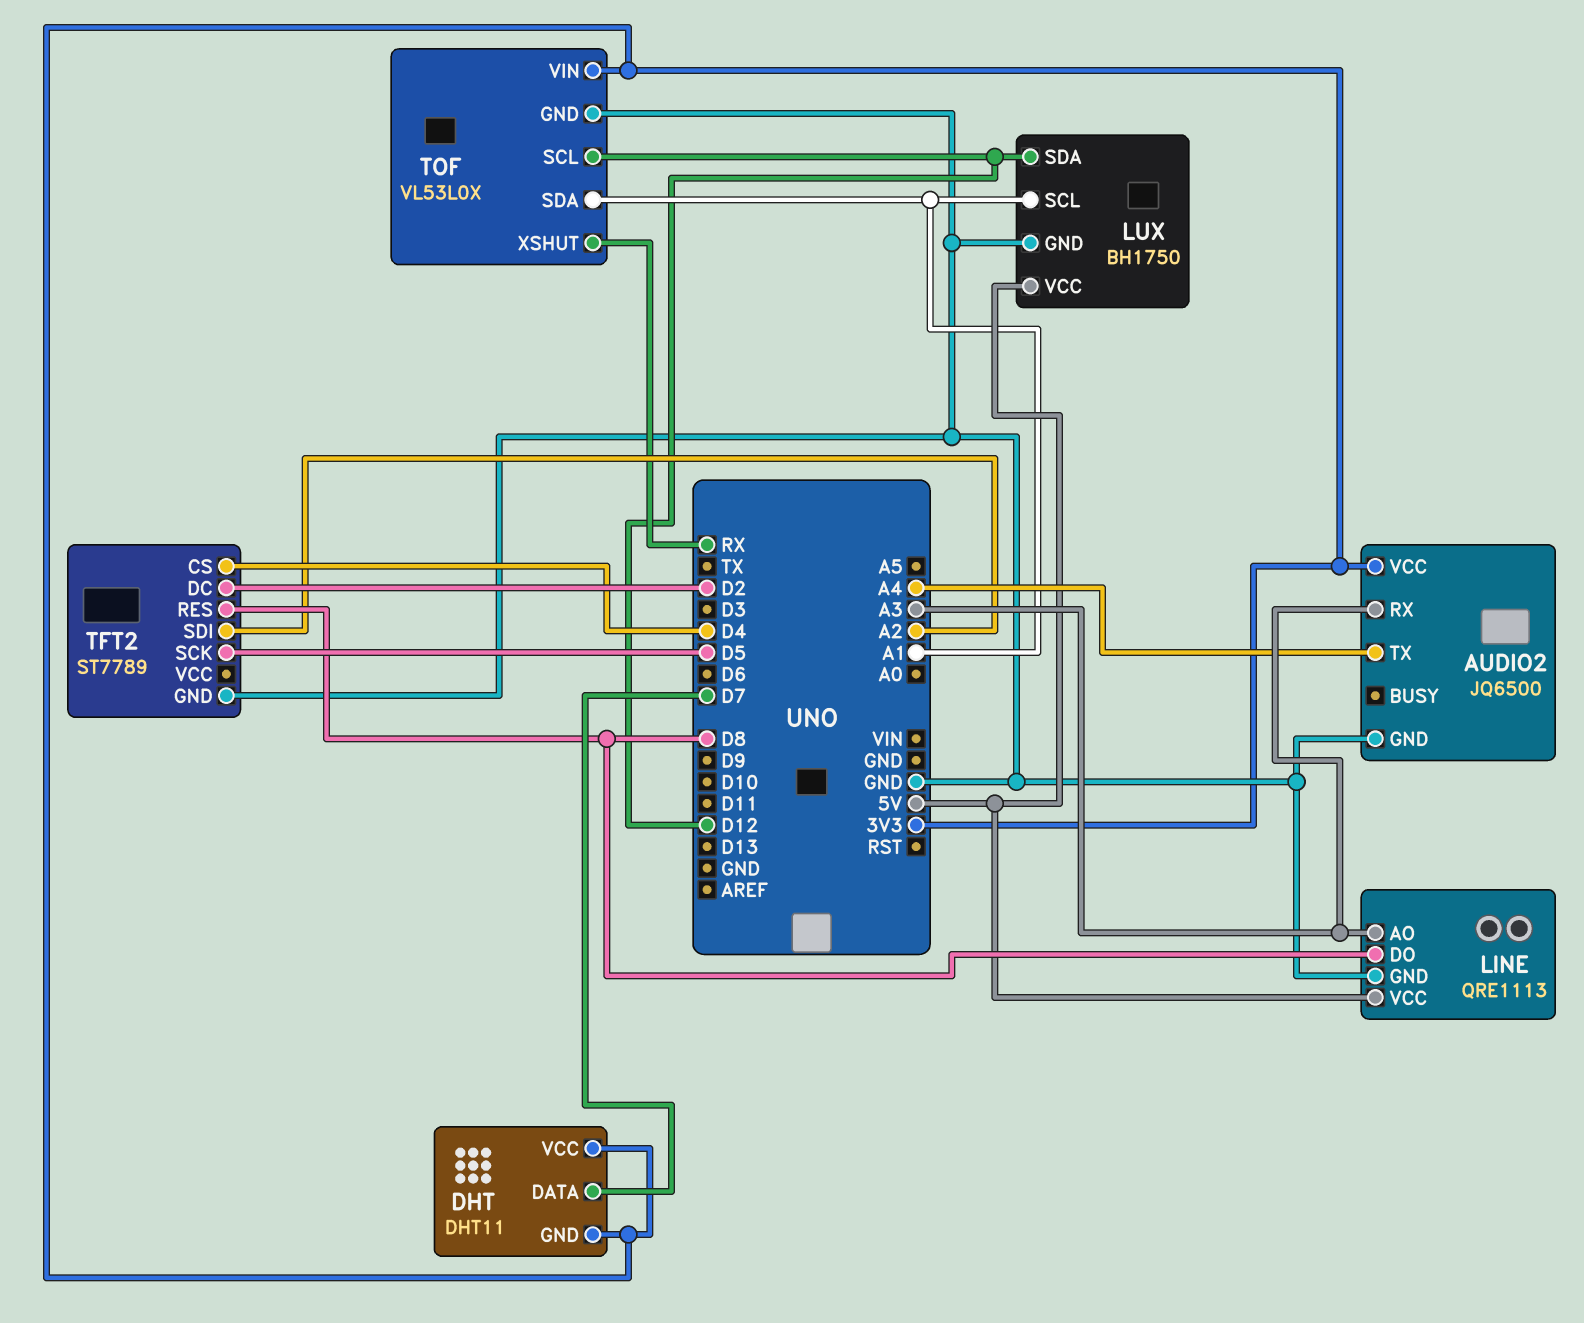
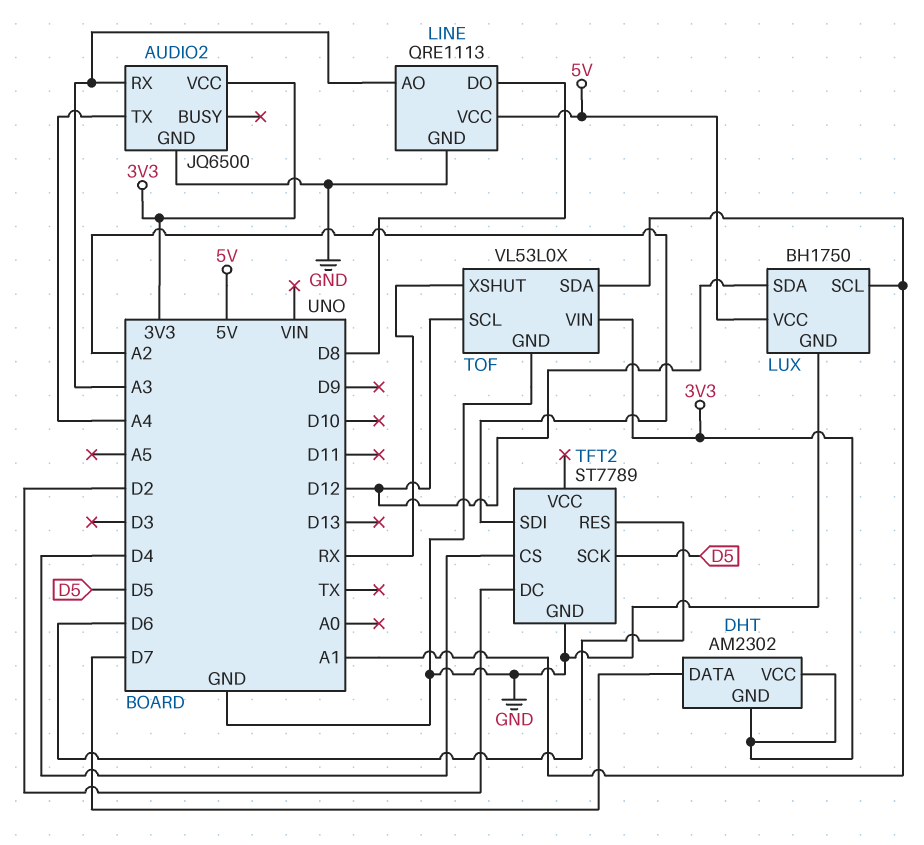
DHT: DHT11 -> AM2302
TFT2 pin RES: D8 -> D6

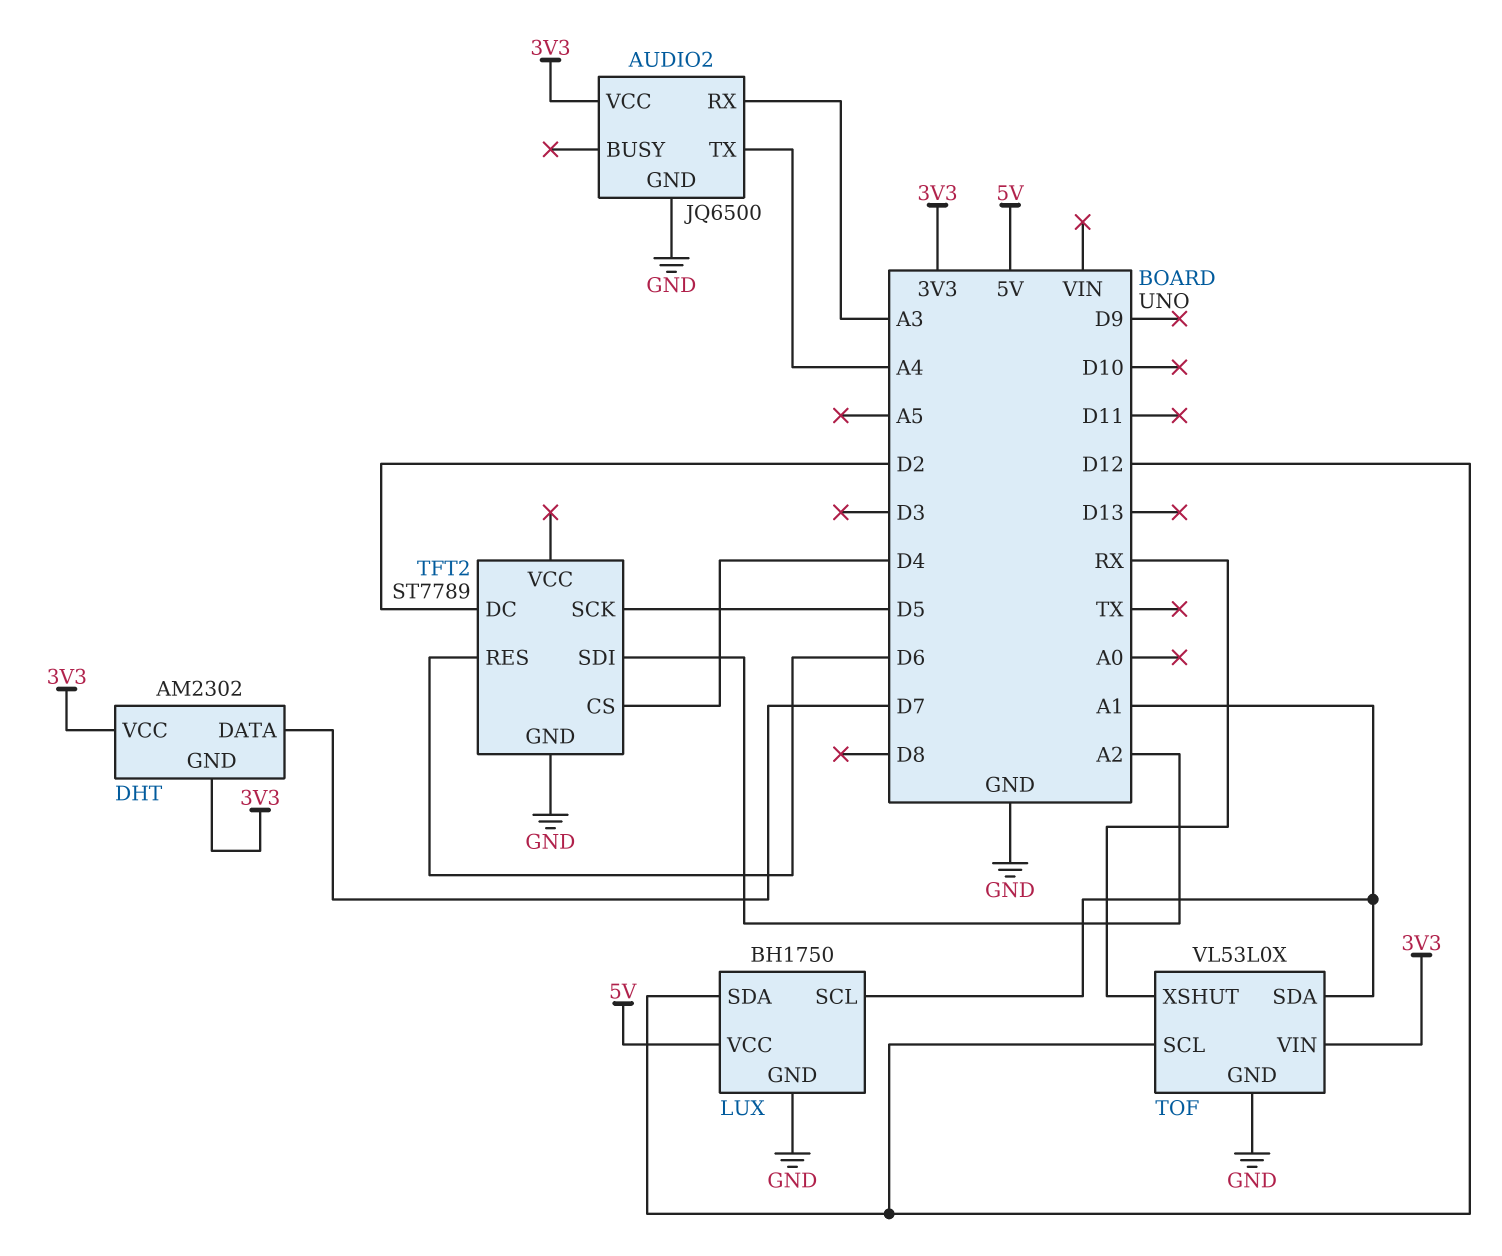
LINE: QRE1113 -> none
LINE pin AO: A3 -> none
LINE pin DO: D8 -> none
LINE pin GND: GND -> none
LINE pin VCC: 5V -> none

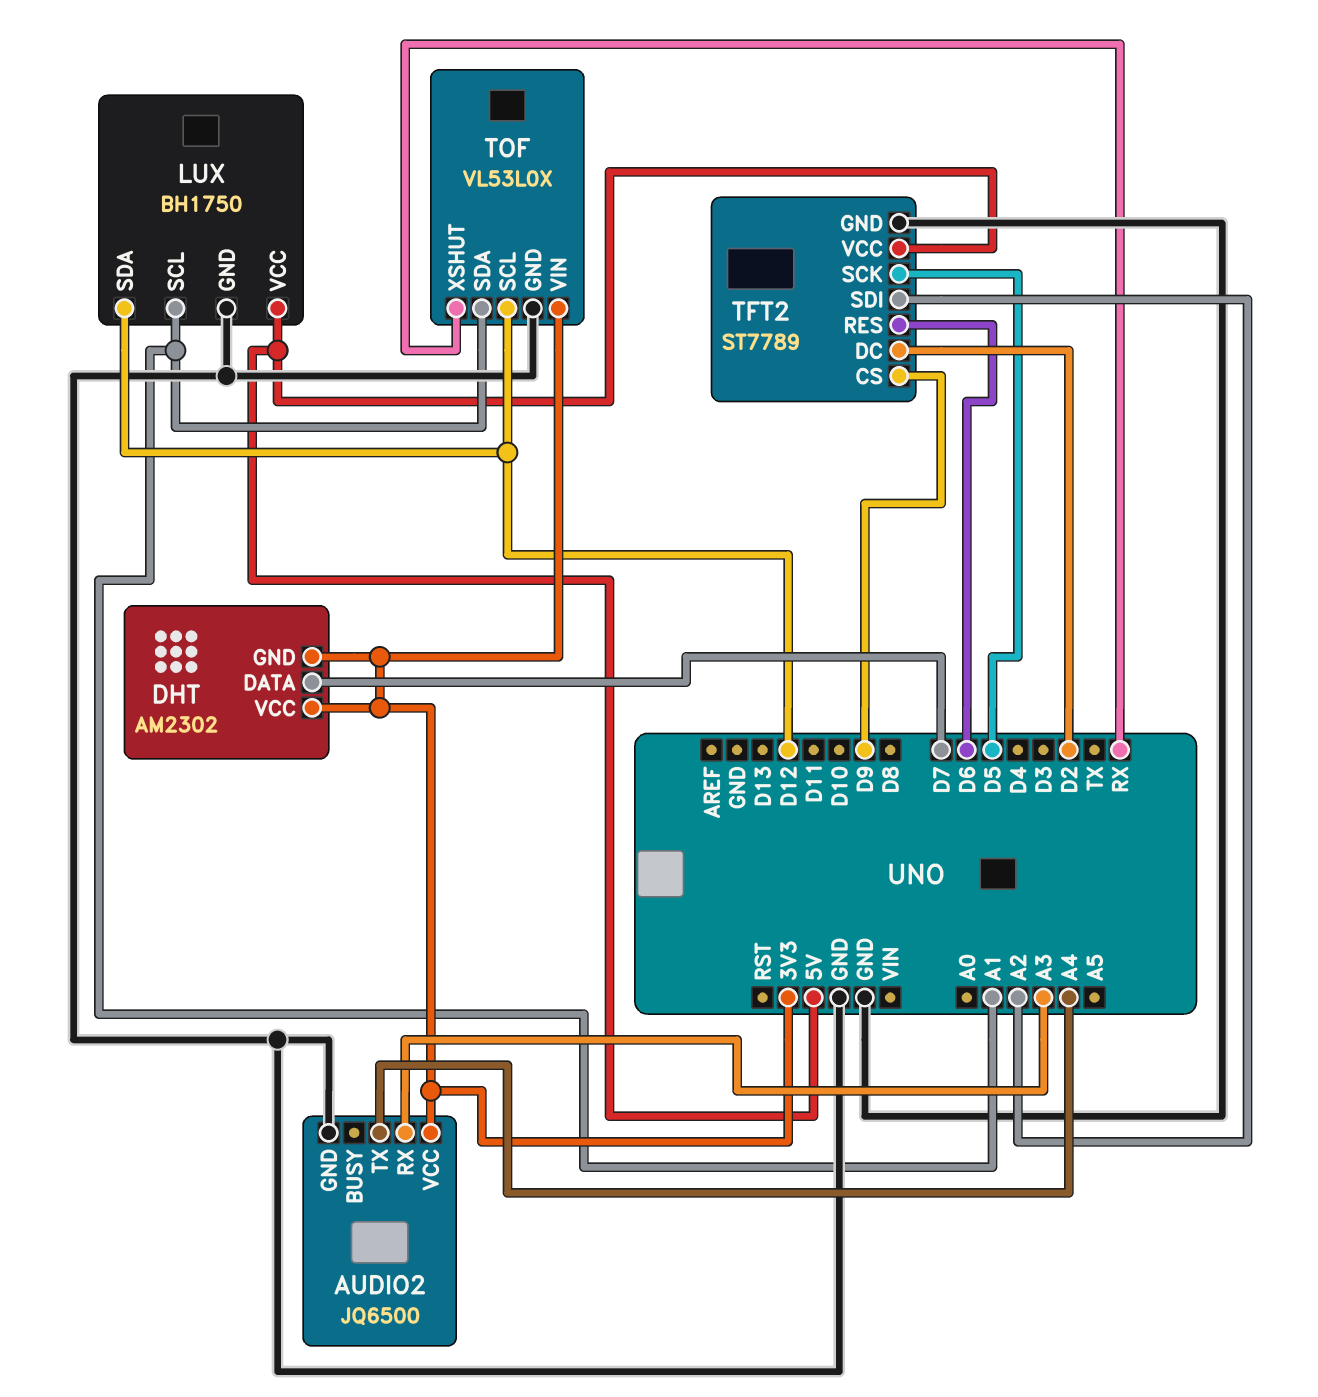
TFT2 pin CS: D4 -> D9
TFT2 pin VCC: none -> 5V

